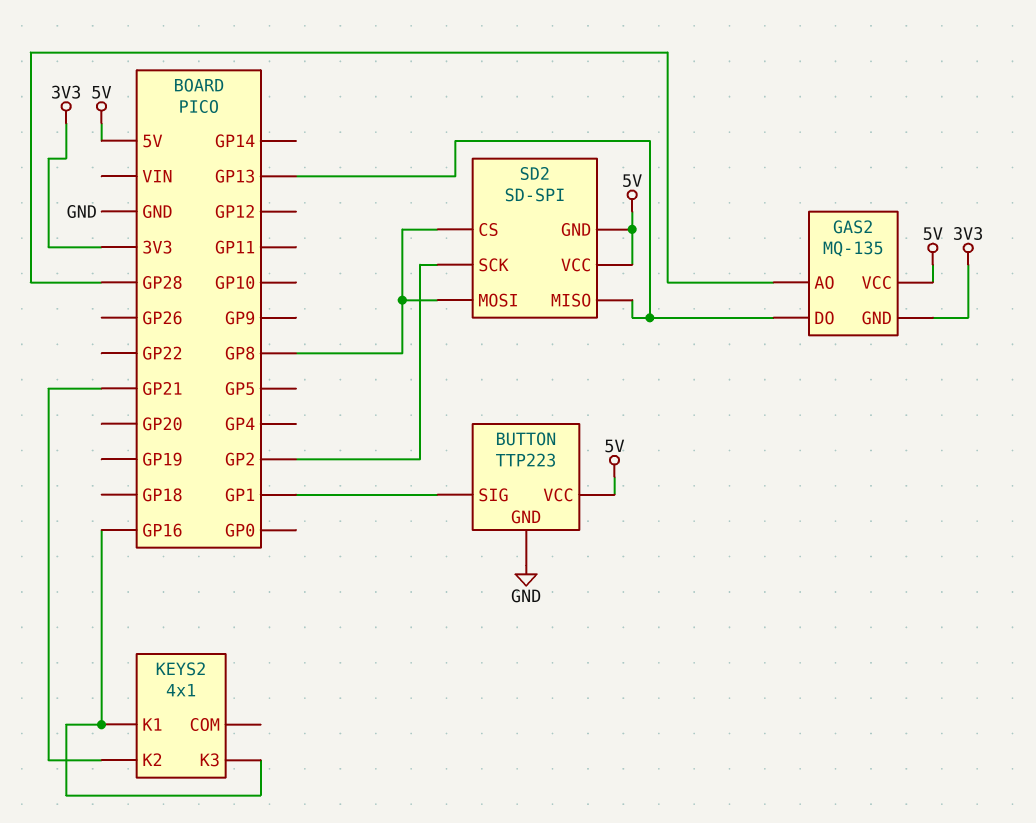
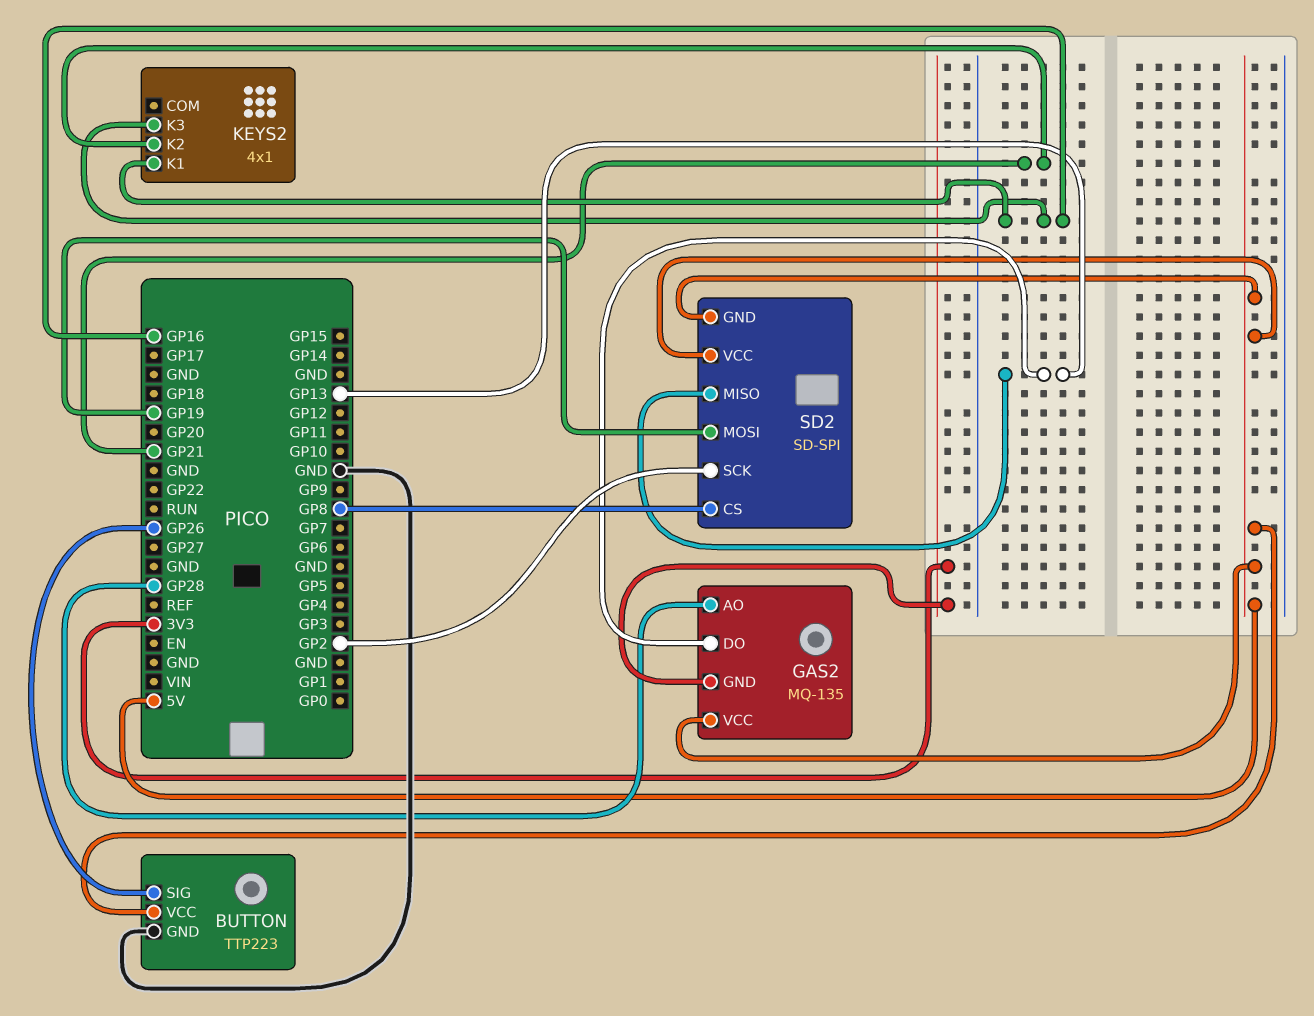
BUTTON pin SIG: GP1 -> GP26
SD2 pin MOSI: GP8 -> GP19

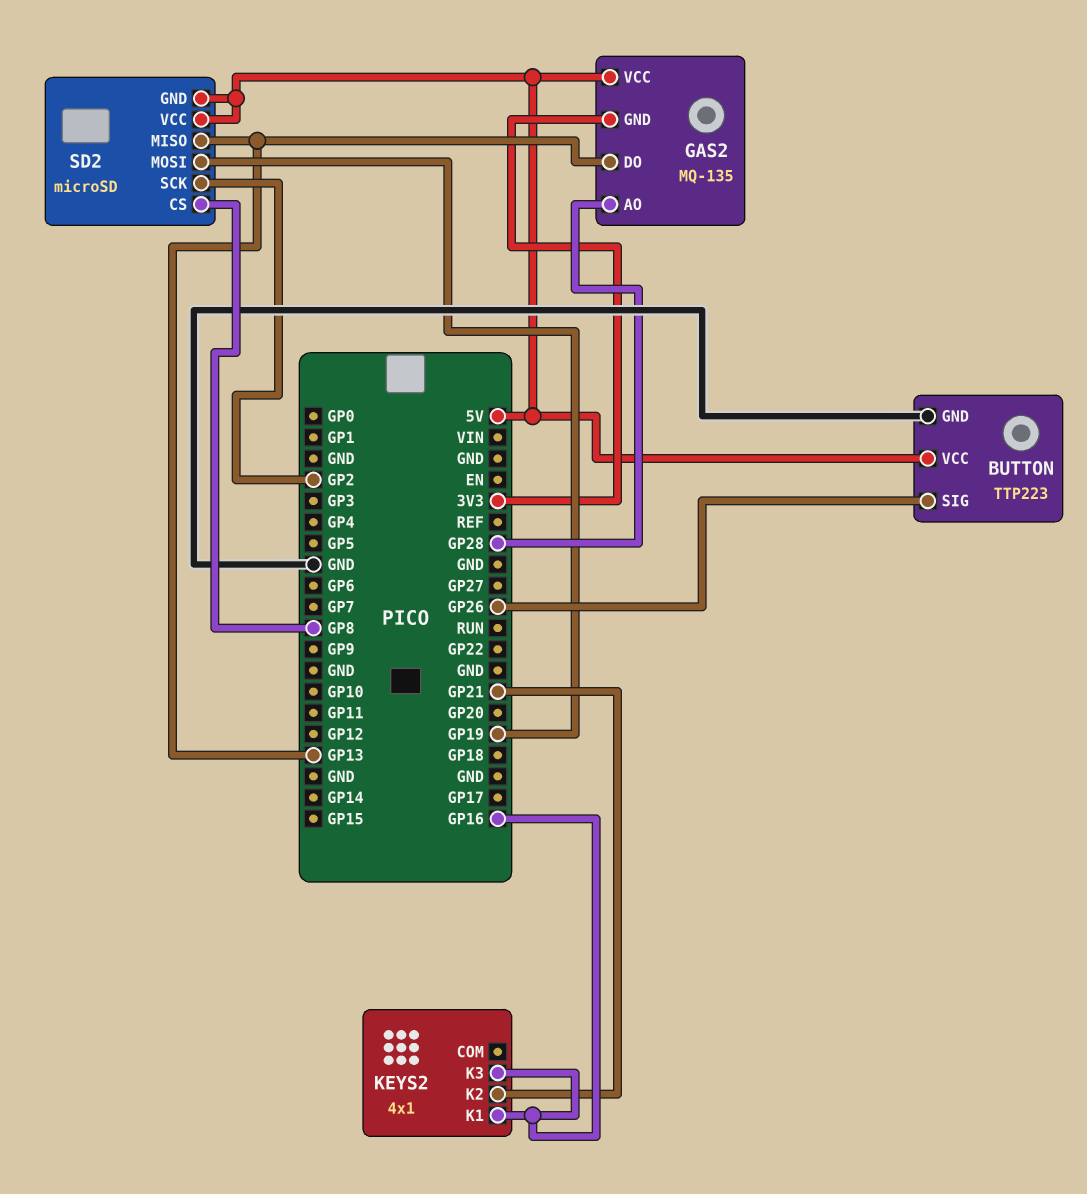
SD2: SD-SPI -> microSD

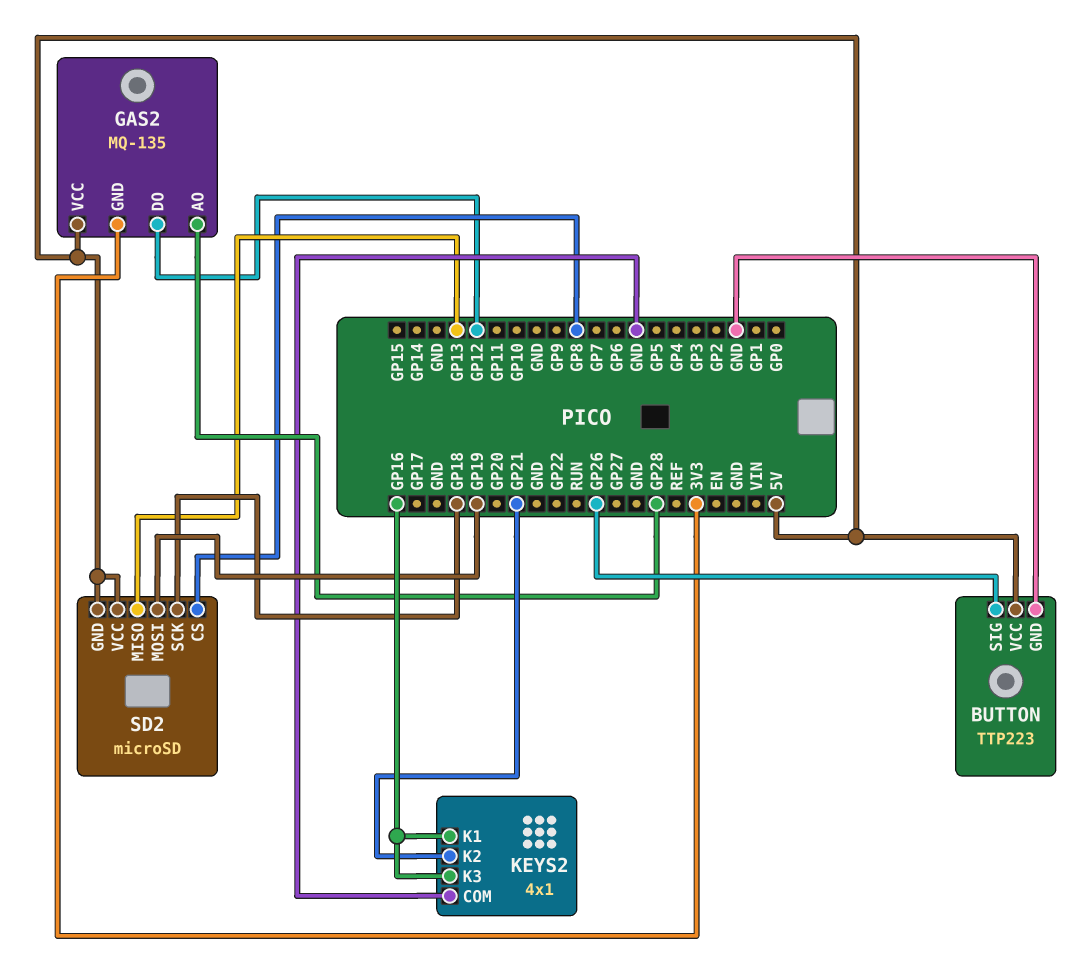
GAS2 pin DO: GP13 -> GP12
KEYS2 pin COM: none -> GND
SD2 pin SCK: GP2 -> GP18

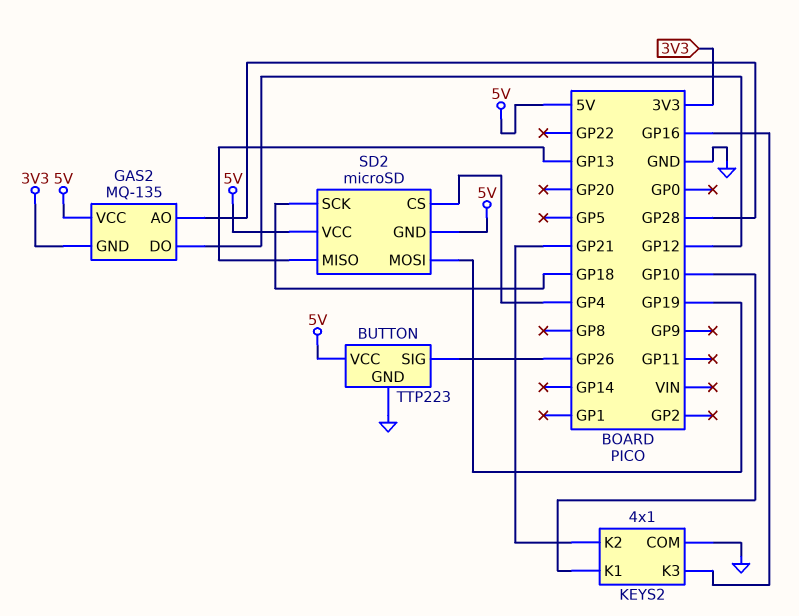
KEYS2 pin K1: GP16 -> GP10
SD2 pin CS: GP8 -> GP4

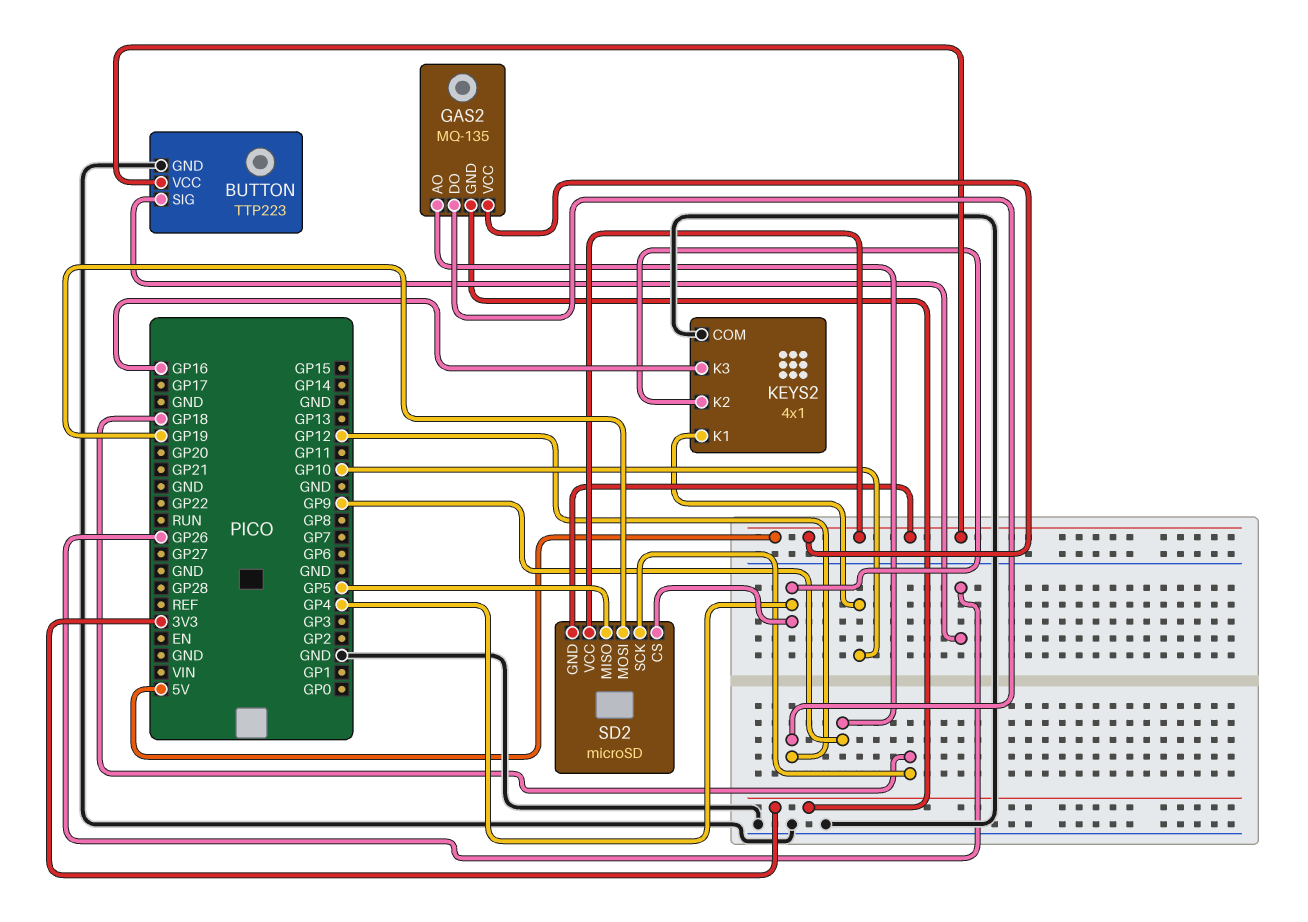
GAS2 pin AO: GP28 -> GP9
KEYS2 pin K2: GP21 -> GP4
SD2 pin MISO: GP13 -> GP5

